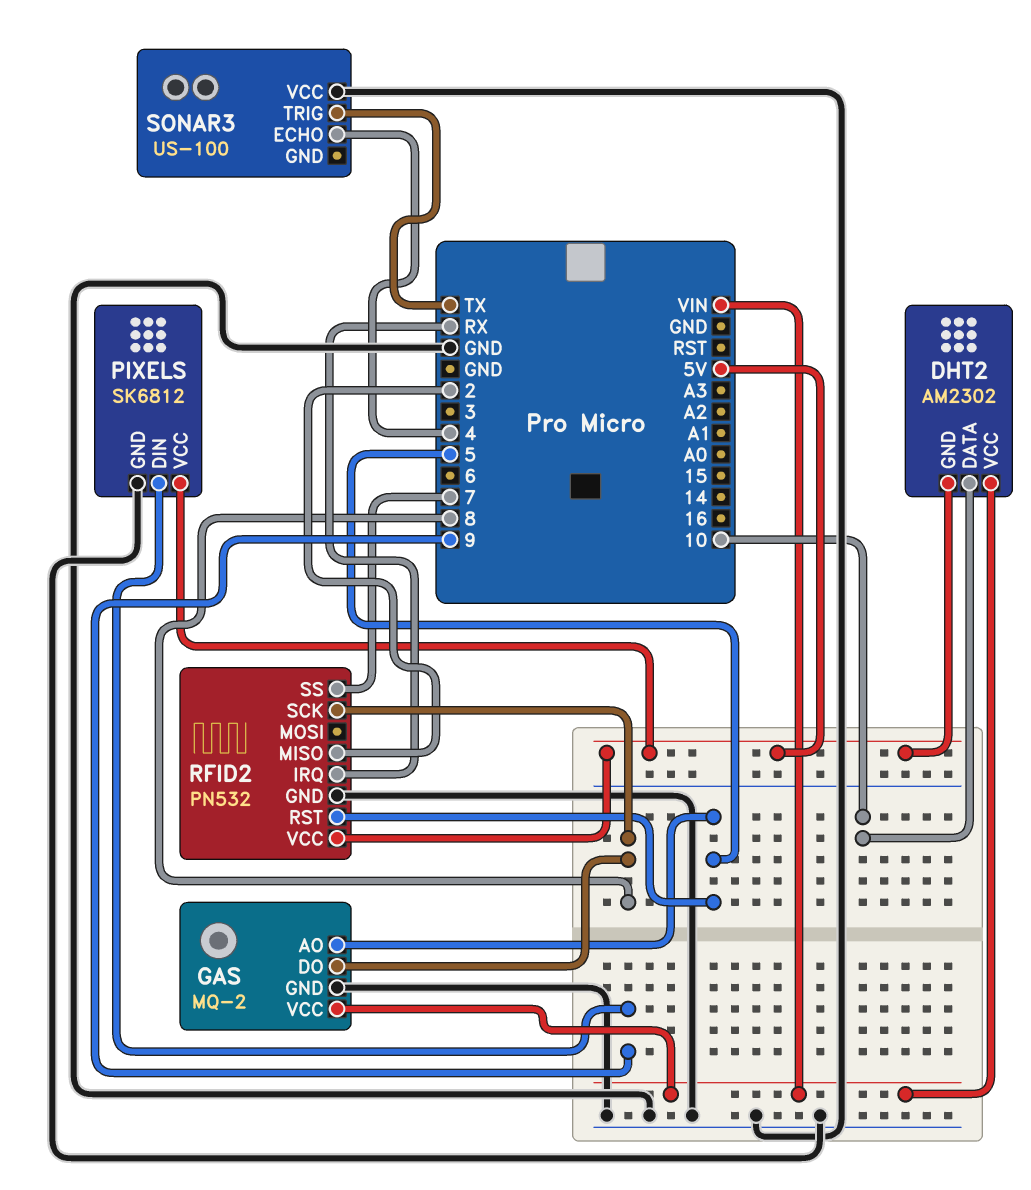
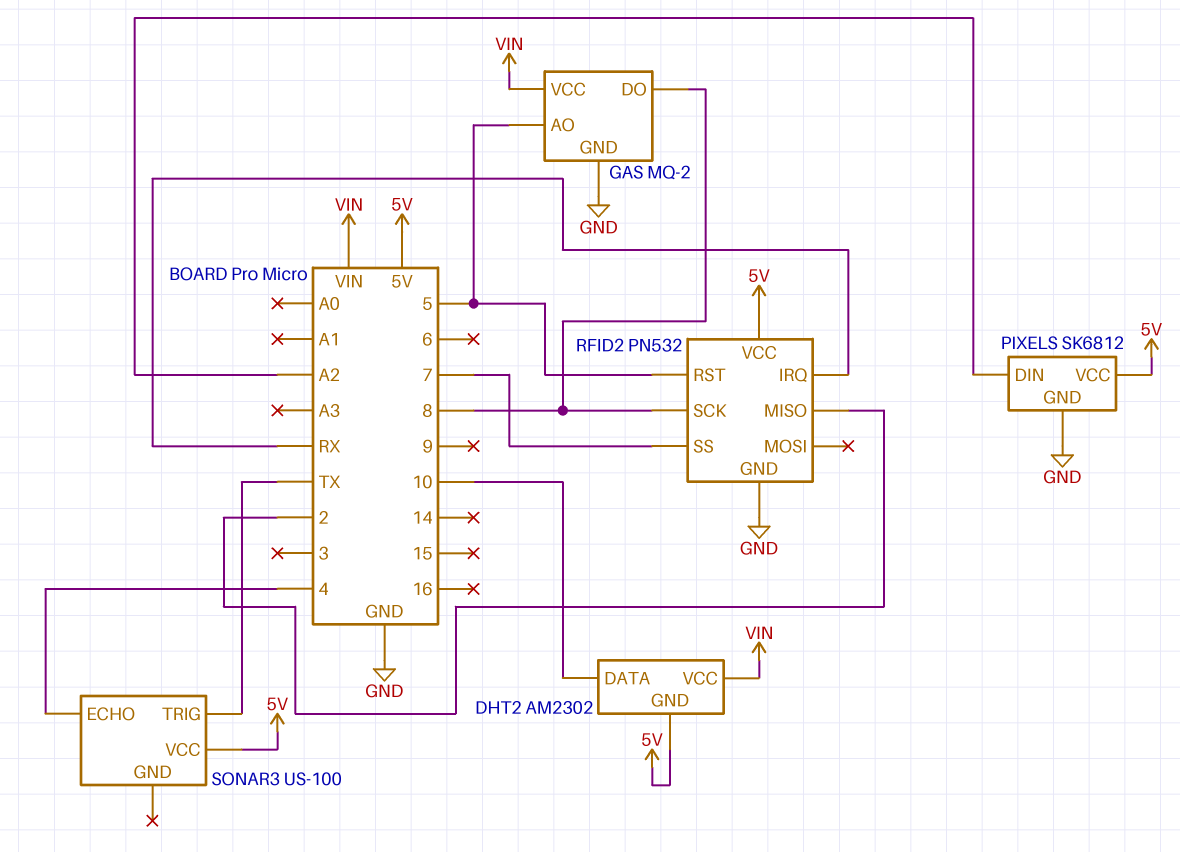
PIXELS pin DIN: 9 -> A2
SONAR3 pin VCC: GND -> 5V

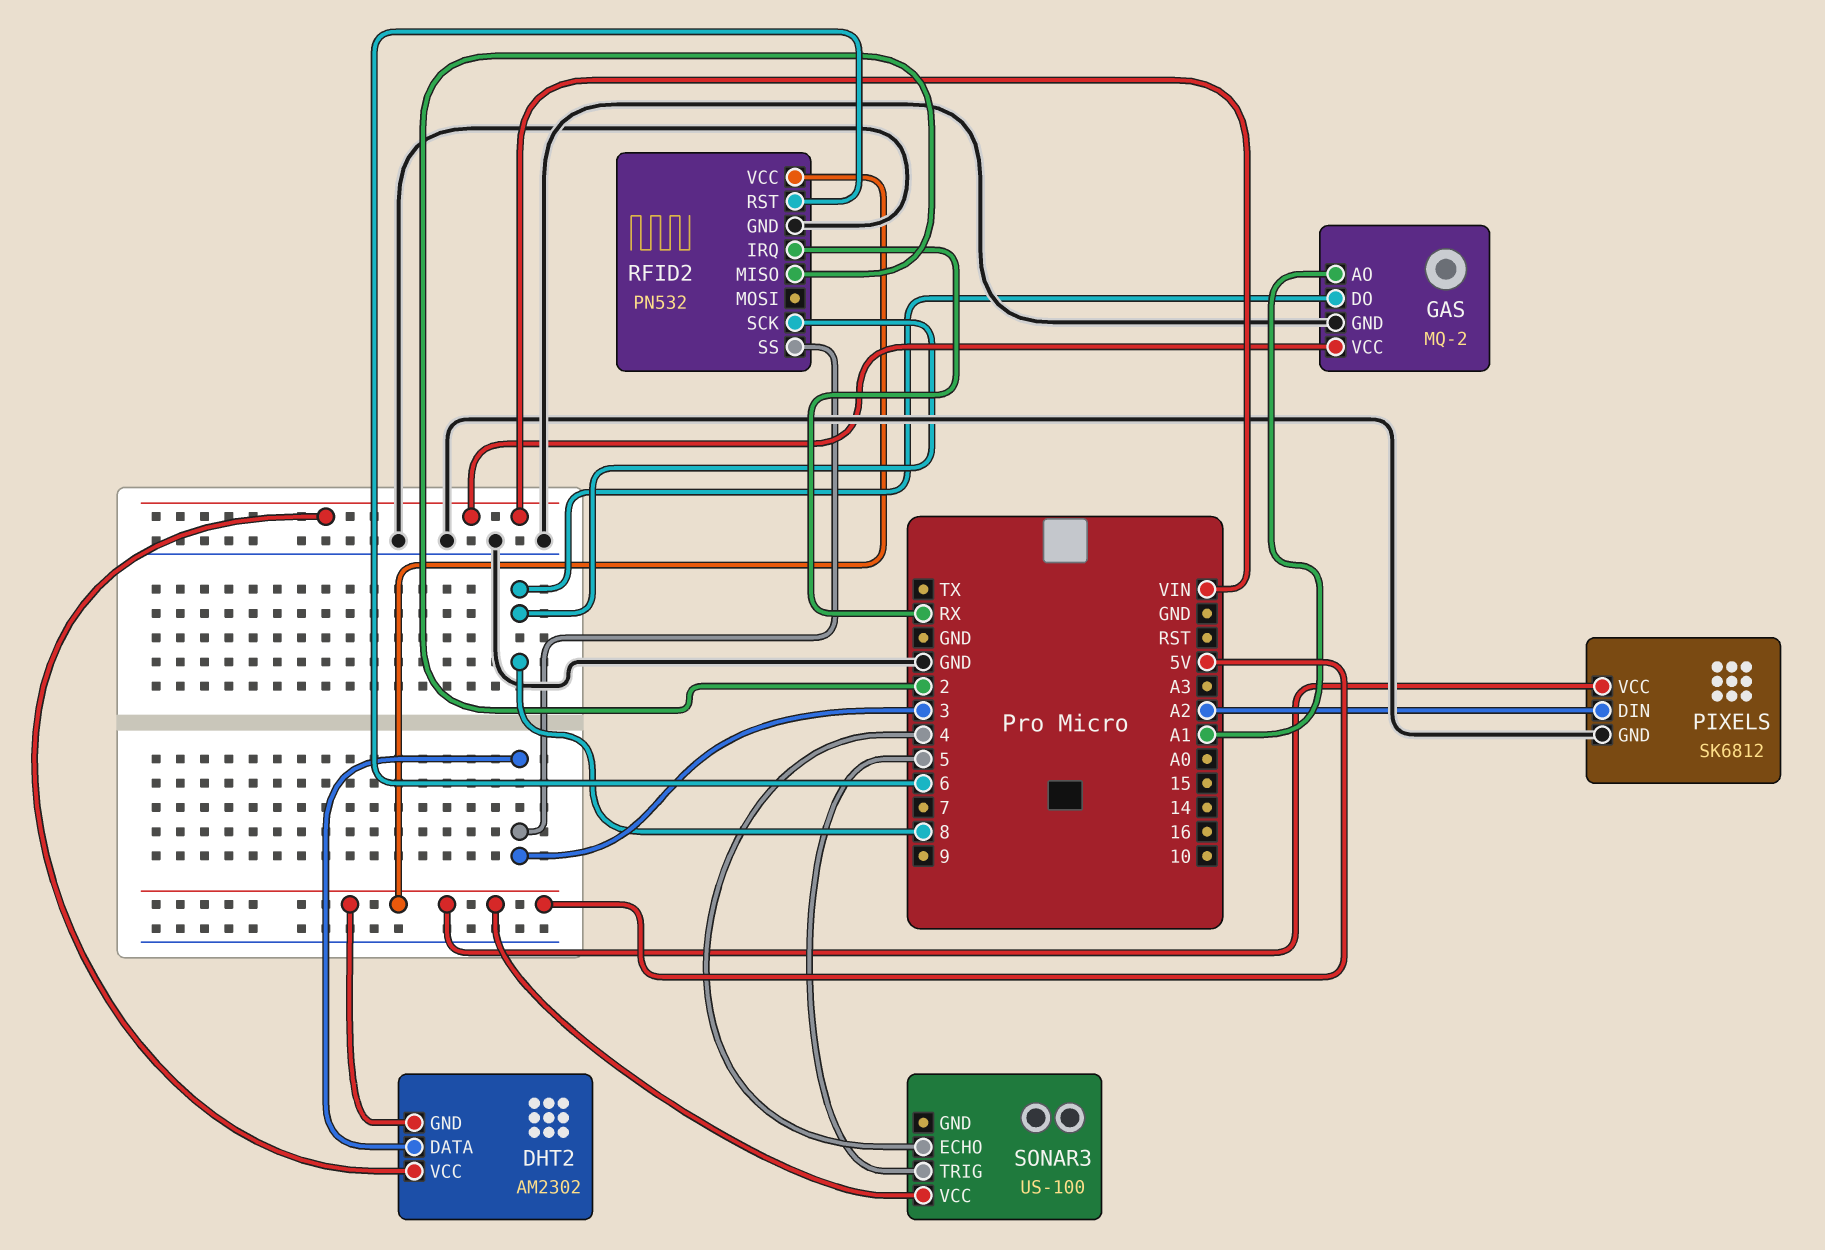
DHT2 pin DATA: 10 -> 3
GAS pin AO: 5 -> A1
RFID2 pin RST: 5 -> 6
RFID2 pin SS: 7 -> 3
SONAR3 pin TRIG: TX -> 5

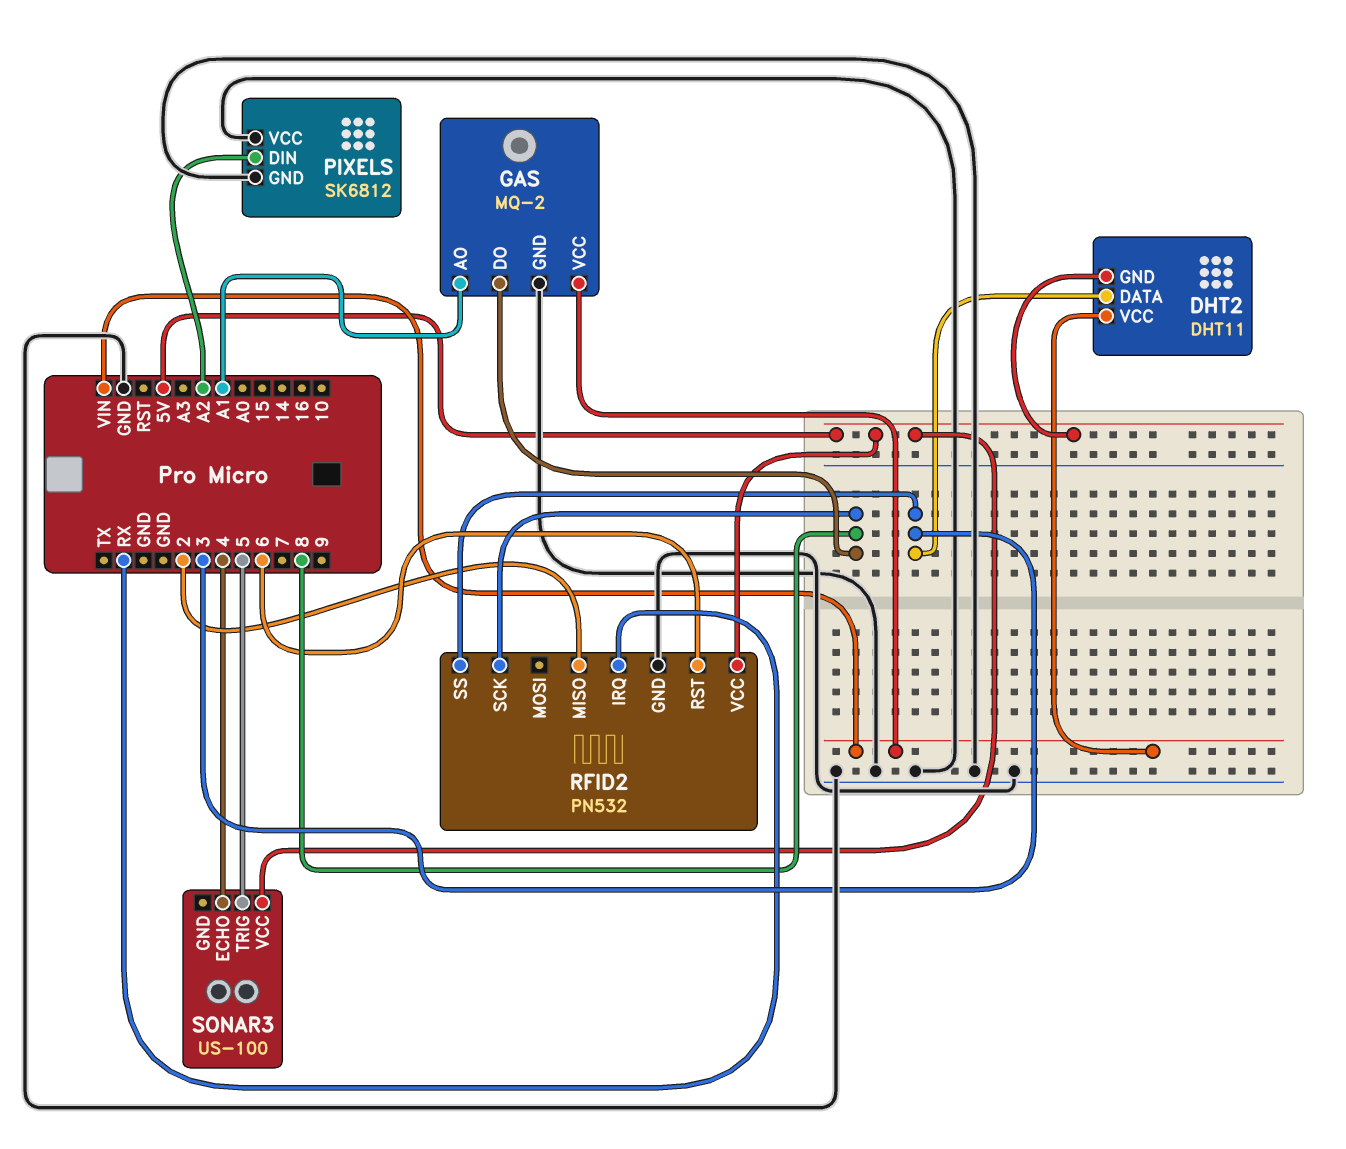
DHT2: AM2302 -> DHT11
PIXELS pin VCC: 5V -> GND

